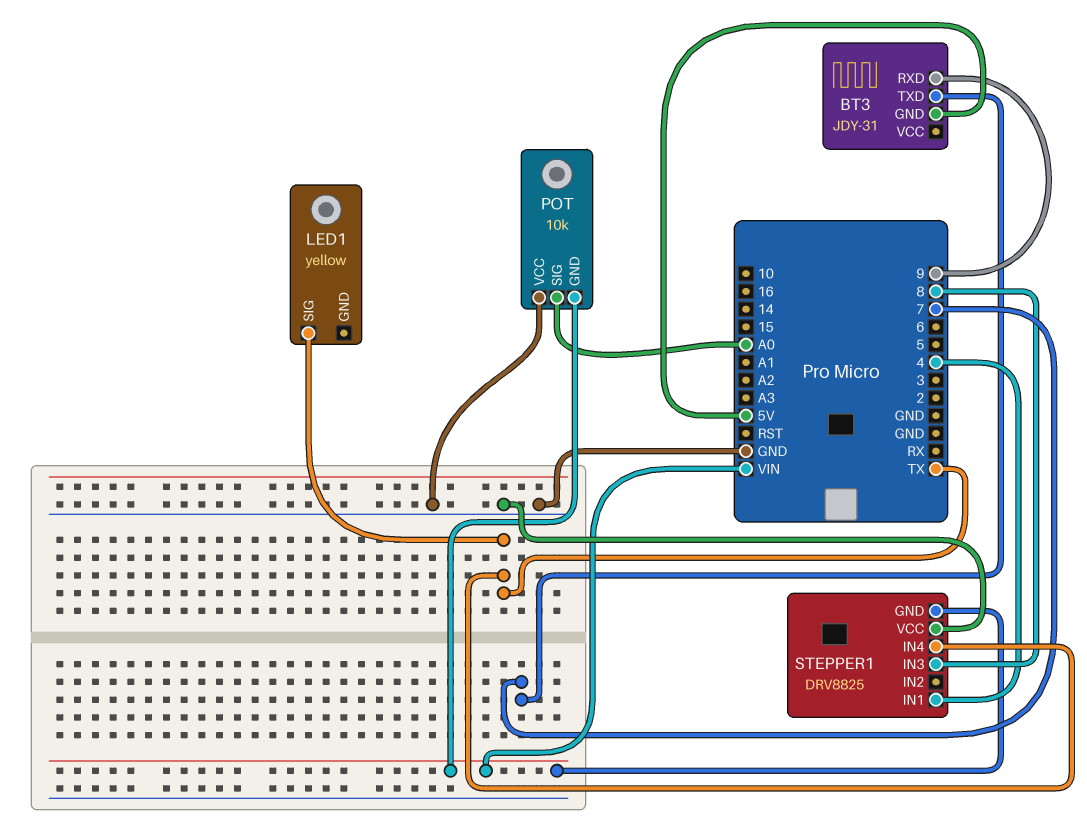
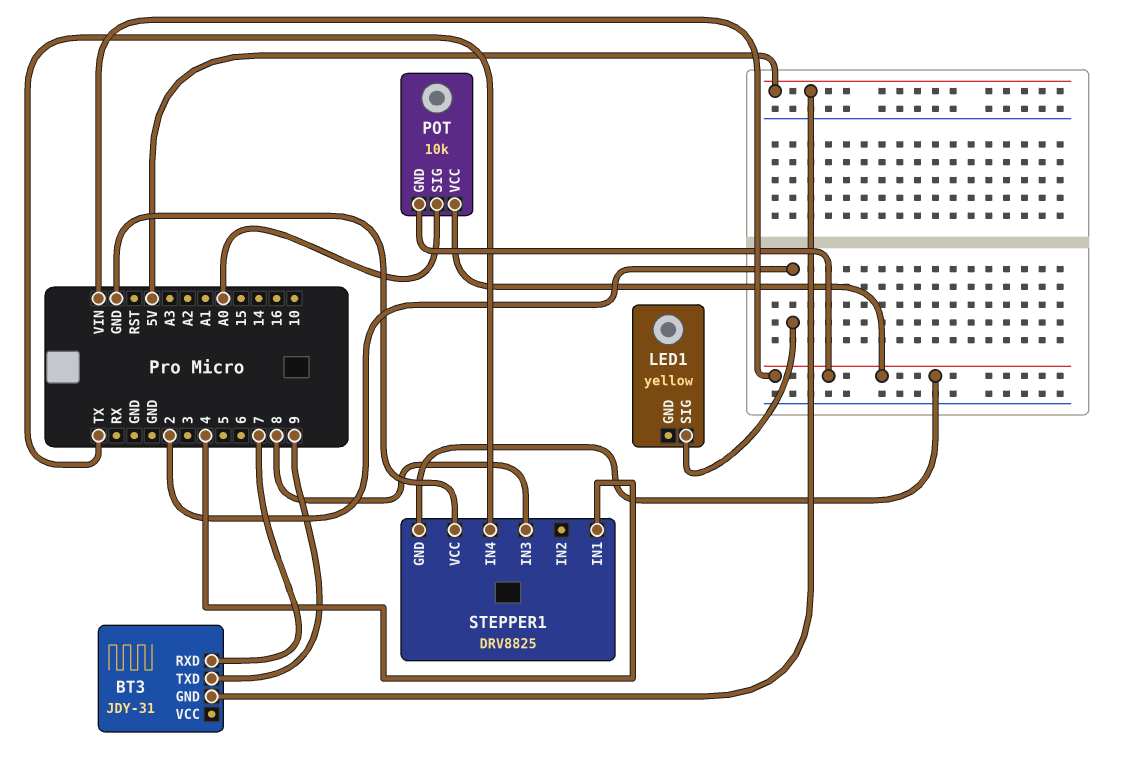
BT3 pin RXD: 9 -> 7
BT3 pin TXD: 7 -> 9
LED1 pin SIG: TX -> 2
POT pin VCC: GND -> VIN

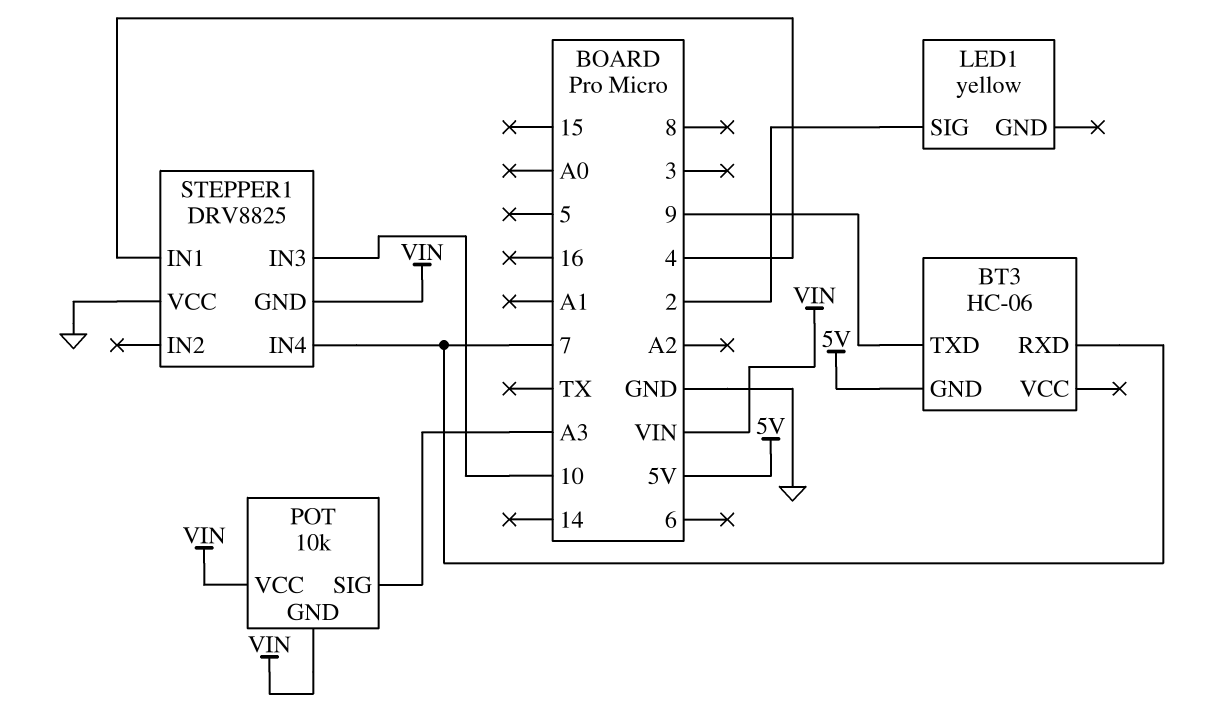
BT3: JDY-31 -> HC-06
POT pin SIG: A0 -> A3
STEPPER1 pin IN3: 8 -> 10
STEPPER1 pin IN4: TX -> 7

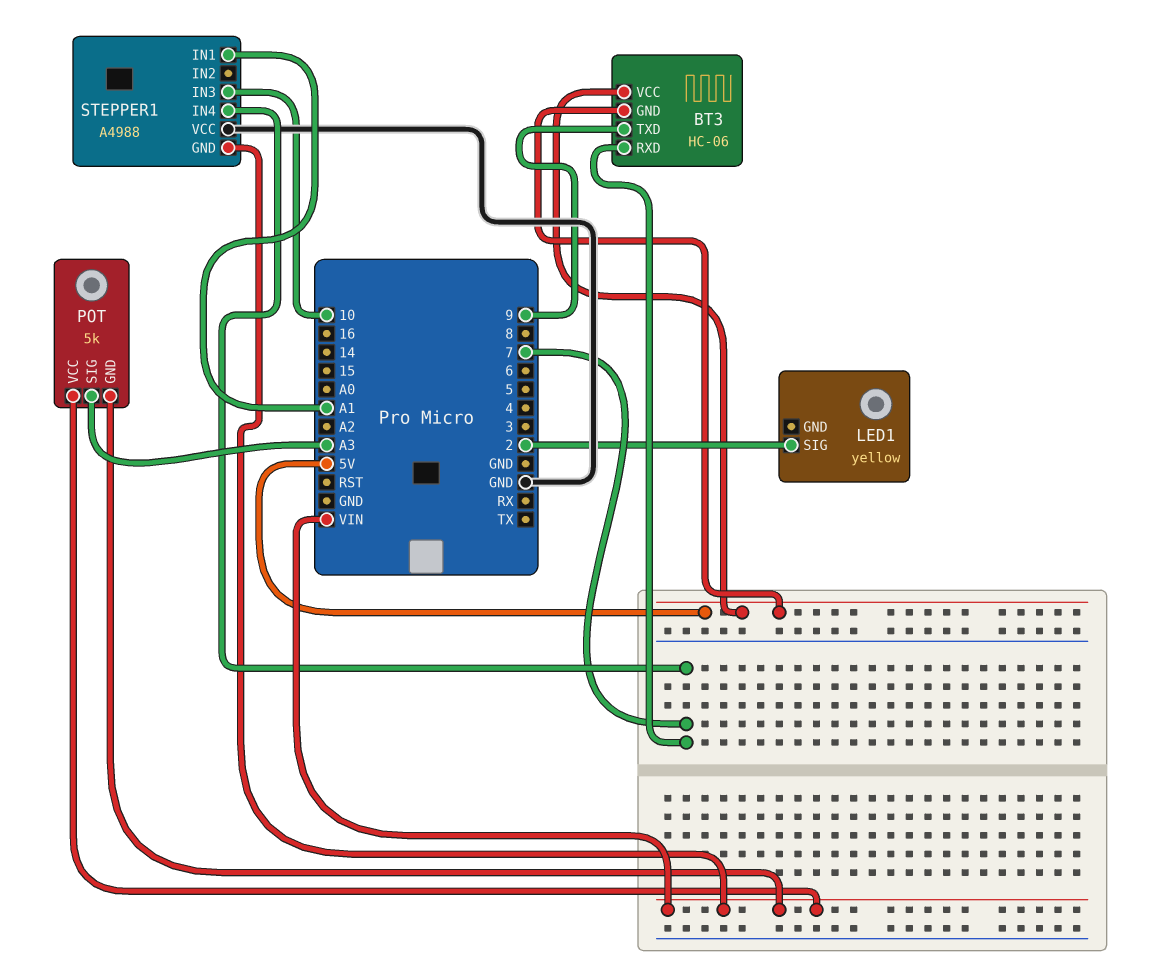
BT3 pin VCC: none -> 5V
POT: 10k -> 5k
STEPPER1: DRV8825 -> A4988
STEPPER1 pin IN1: 4 -> A1

